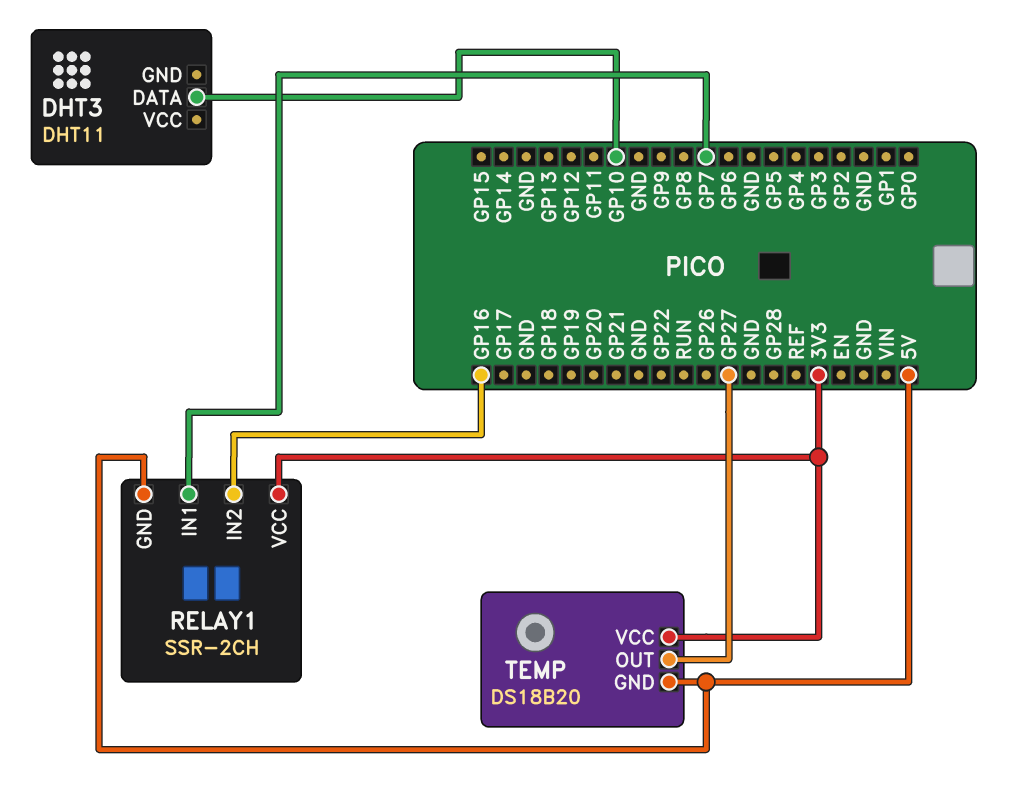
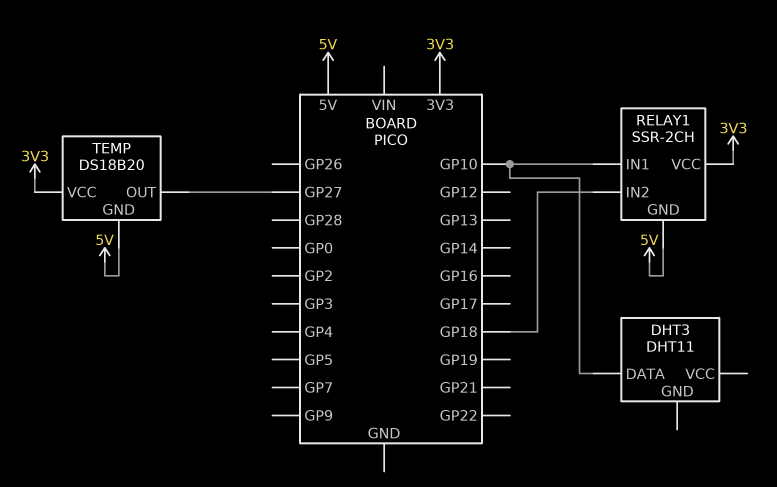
RELAY1 pin IN1: GP7 -> GP10
RELAY1 pin IN2: GP16 -> GP18

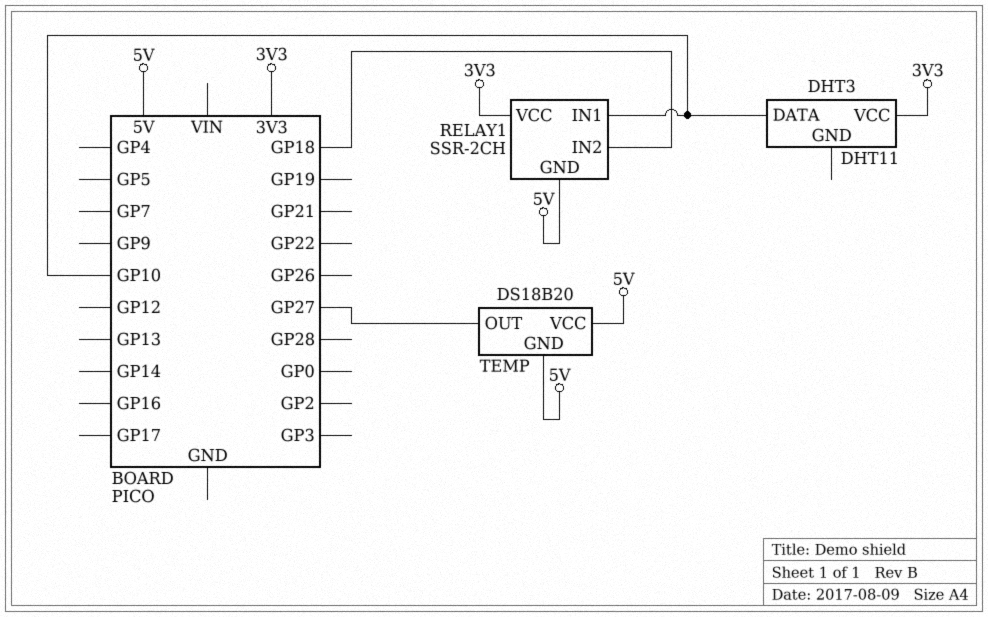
DHT3 pin VCC: none -> 3V3
TEMP pin VCC: 3V3 -> 5V

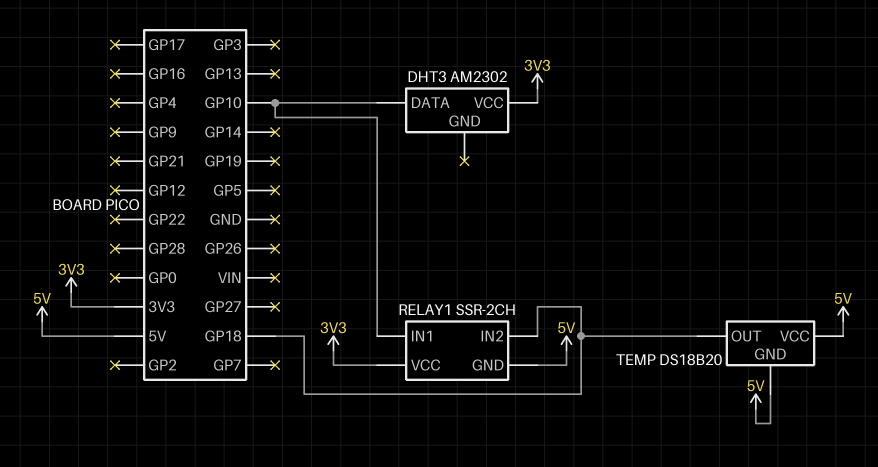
DHT3: DHT11 -> AM2302
TEMP pin OUT: GP27 -> GP18

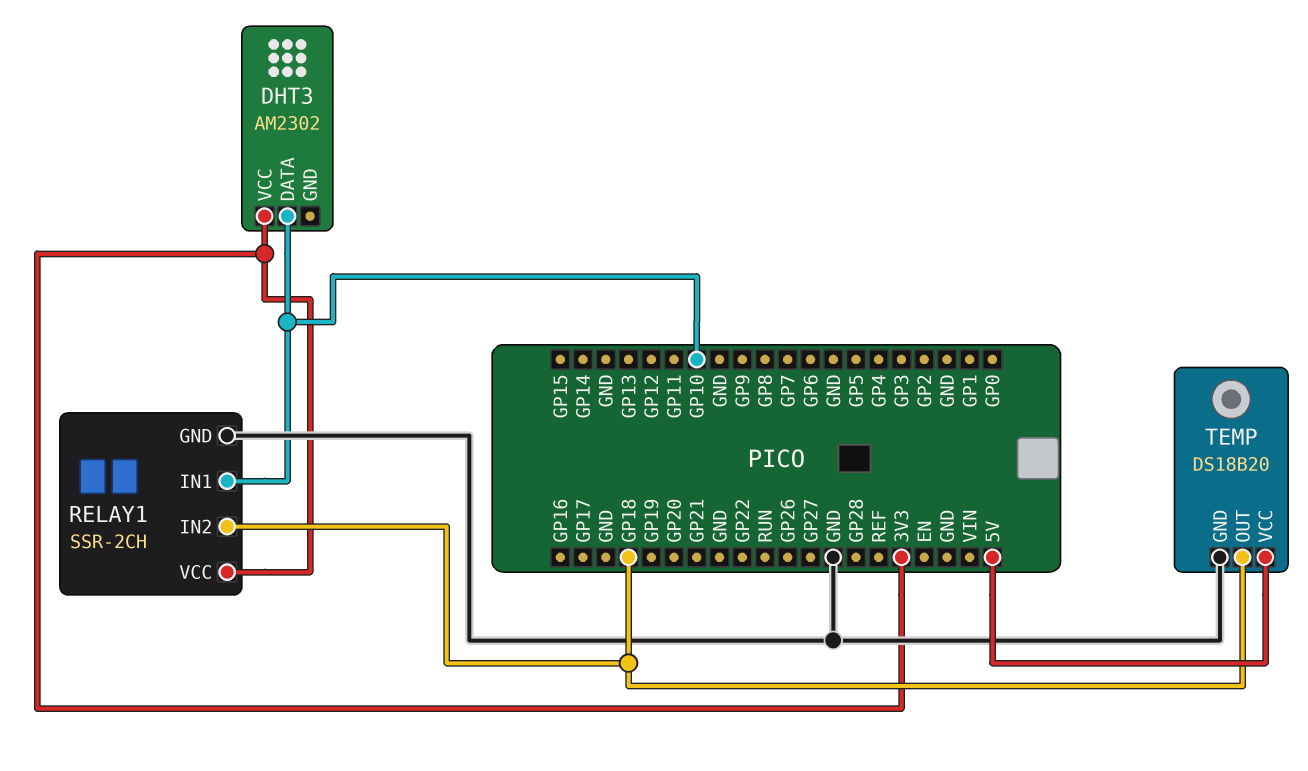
RELAY1 pin GND: 5V -> GND
TEMP pin GND: 5V -> GND

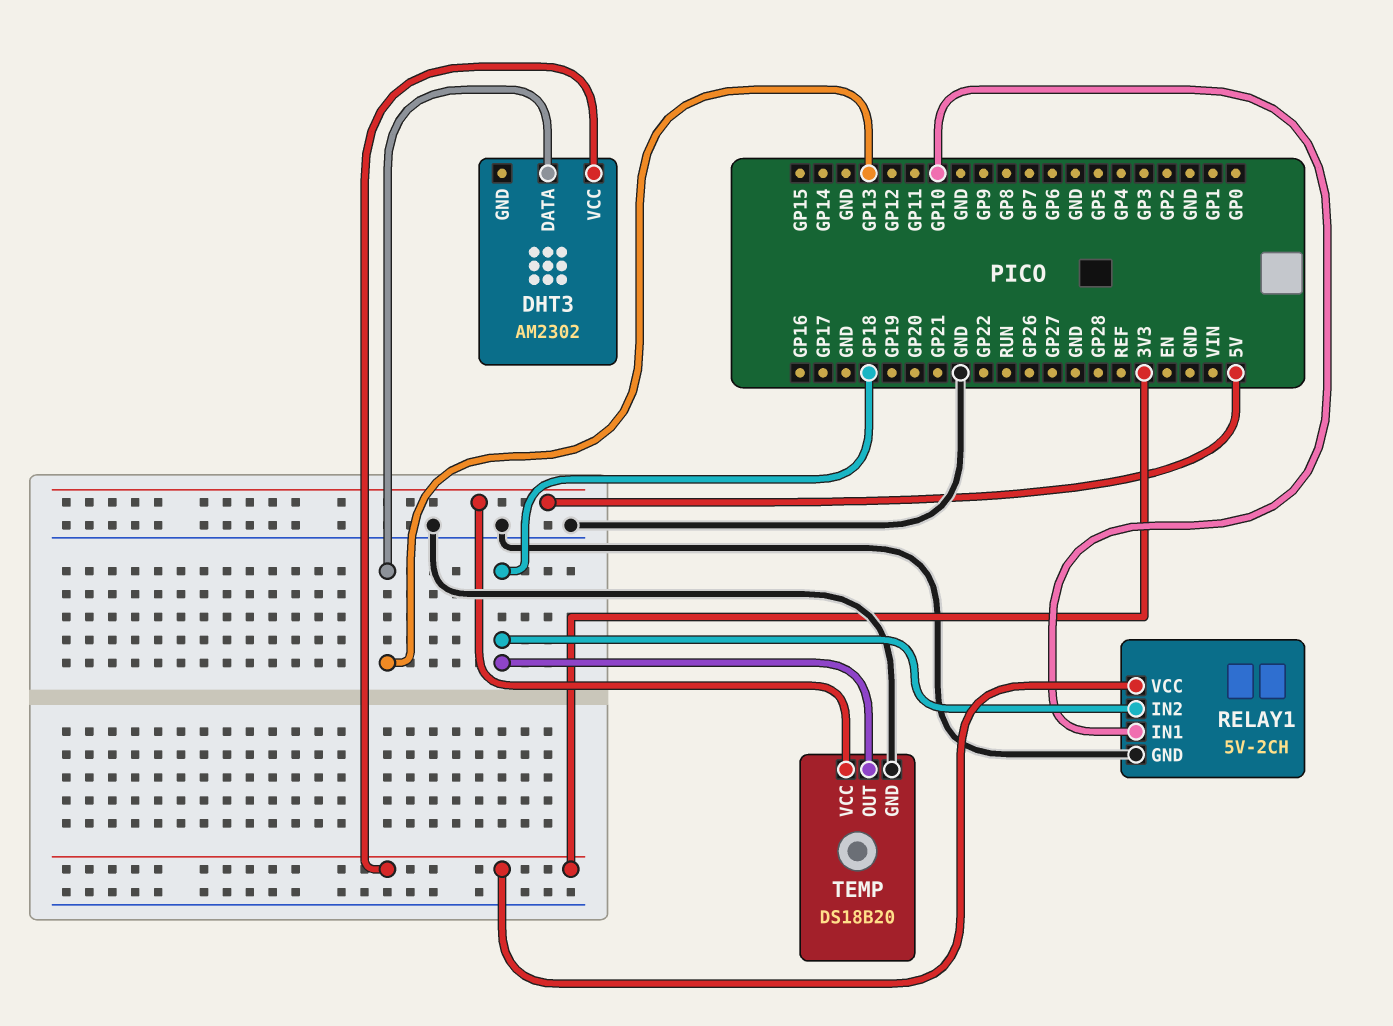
DHT3 pin DATA: GP10 -> GP13
RELAY1: SSR-2CH -> 5V-2CH

